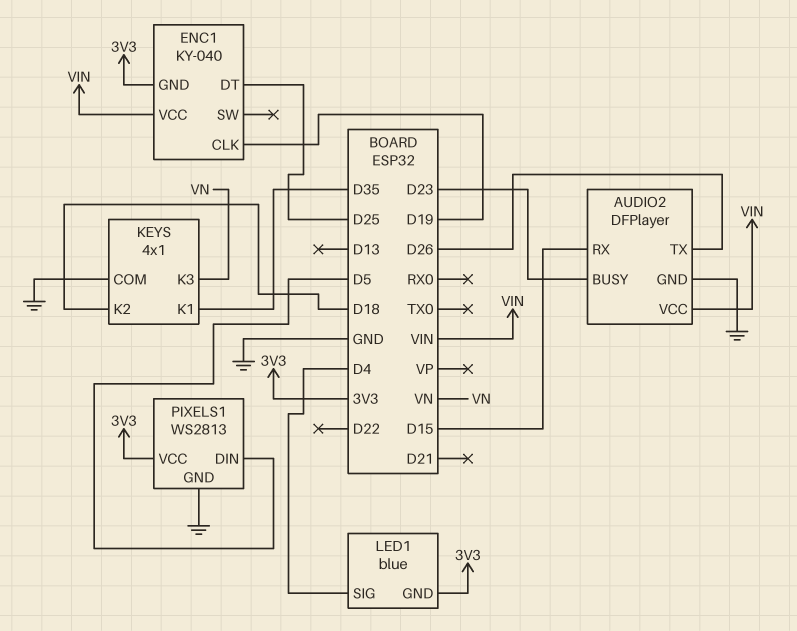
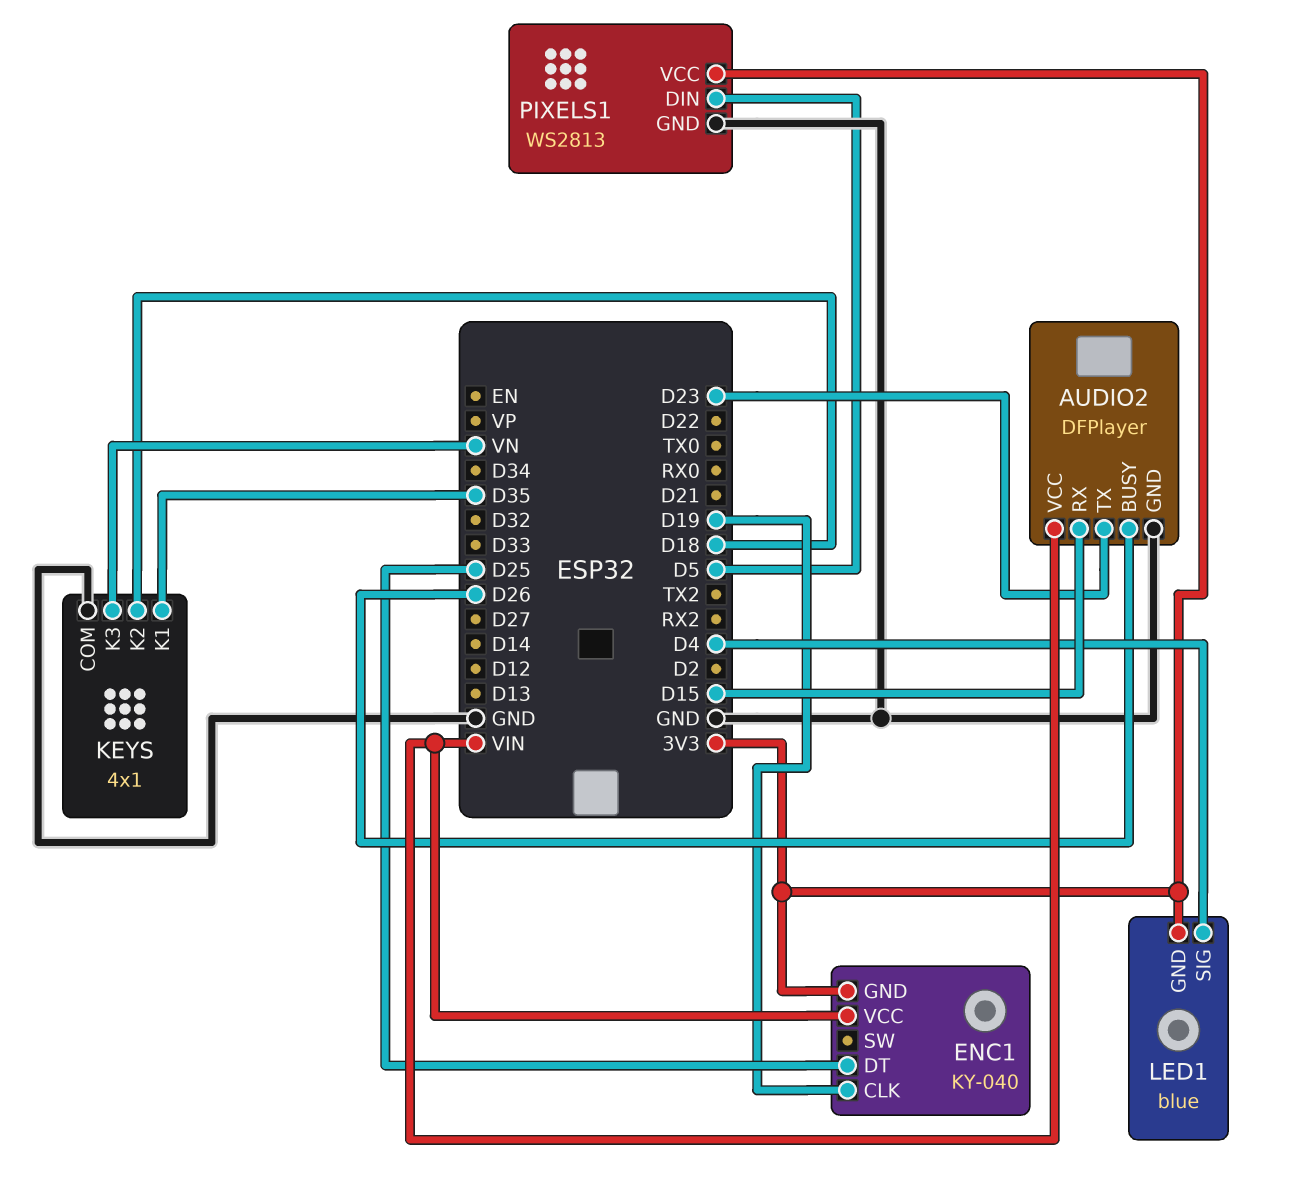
AUDIO2 pin BUSY: D23 -> D26
AUDIO2 pin TX: D26 -> D23

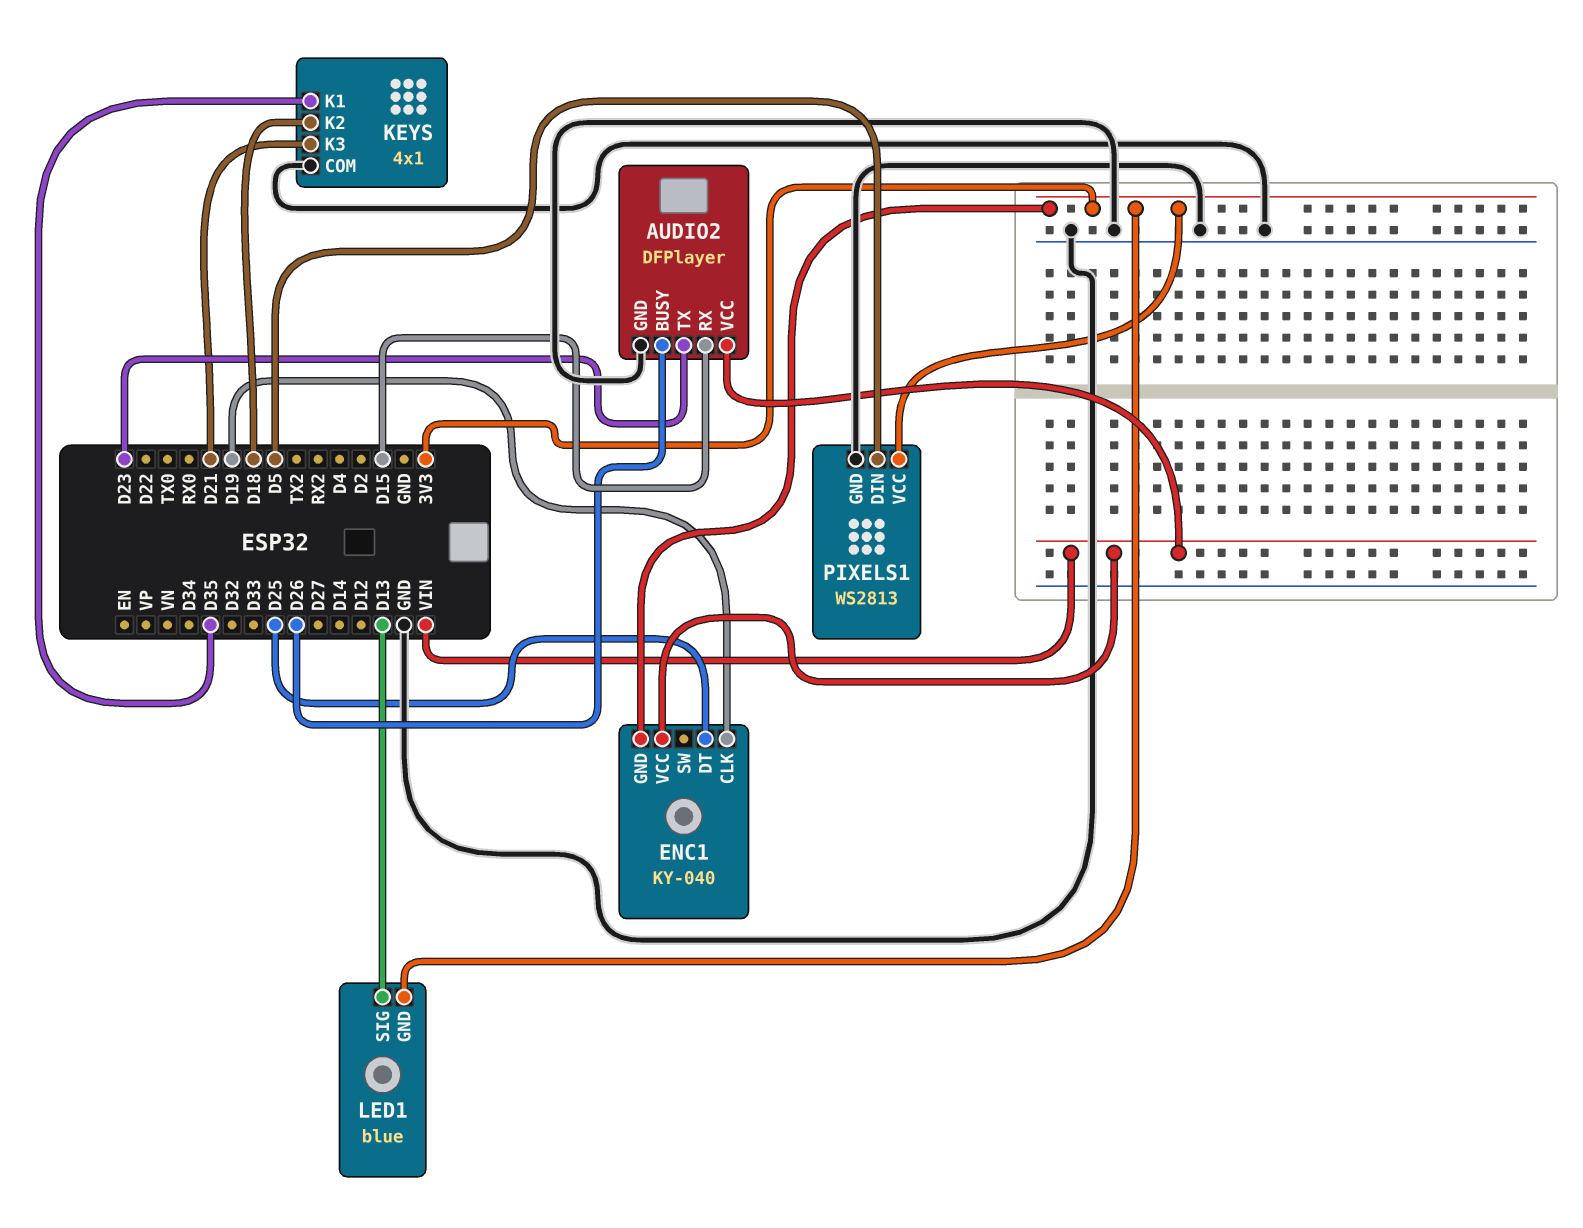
KEYS pin K3: VN -> D21
LED1 pin SIG: D4 -> D13

